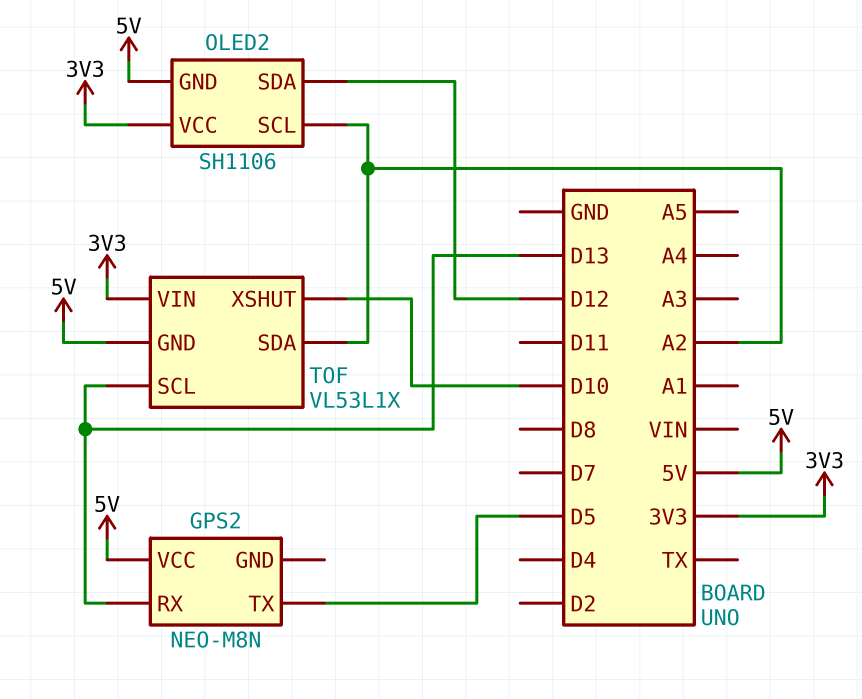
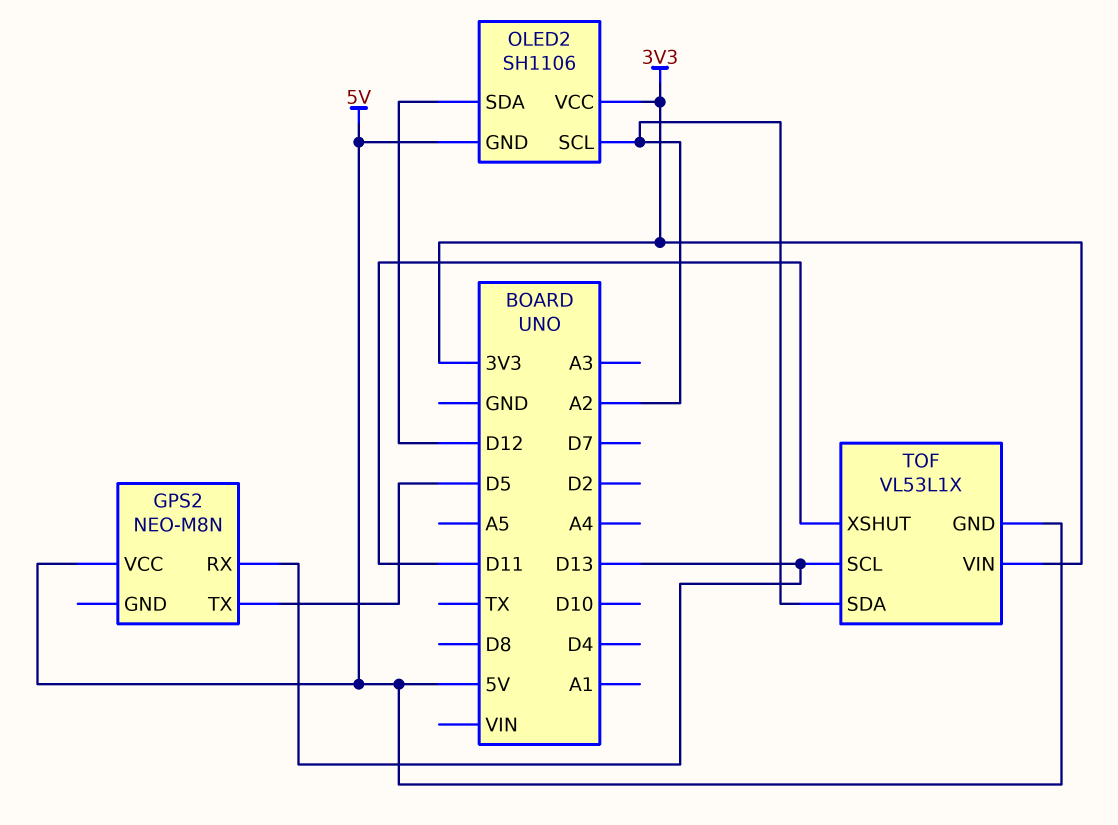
TOF pin XSHUT: D10 -> D11

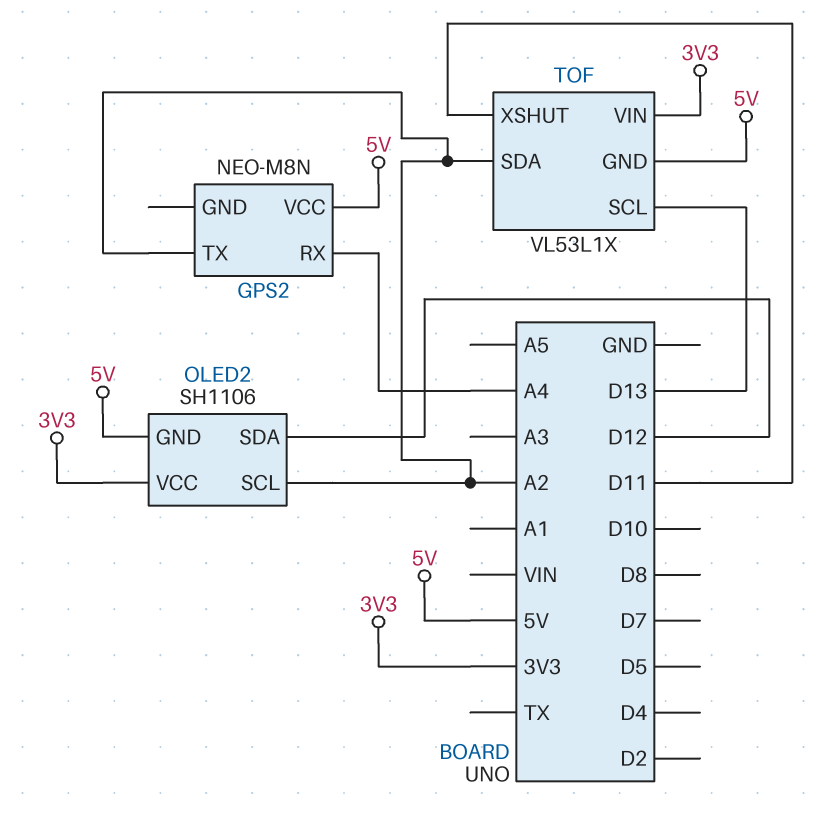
GPS2 pin RX: D13 -> A4
GPS2 pin TX: D5 -> A2

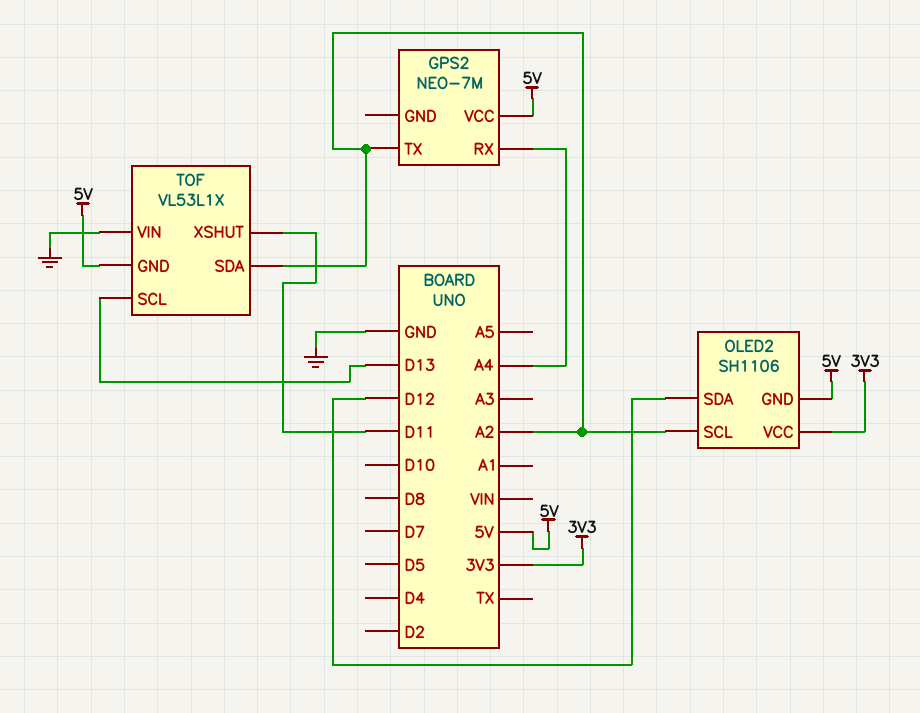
GPS2: NEO-M8N -> NEO-7M
TOF pin VIN: 3V3 -> GND

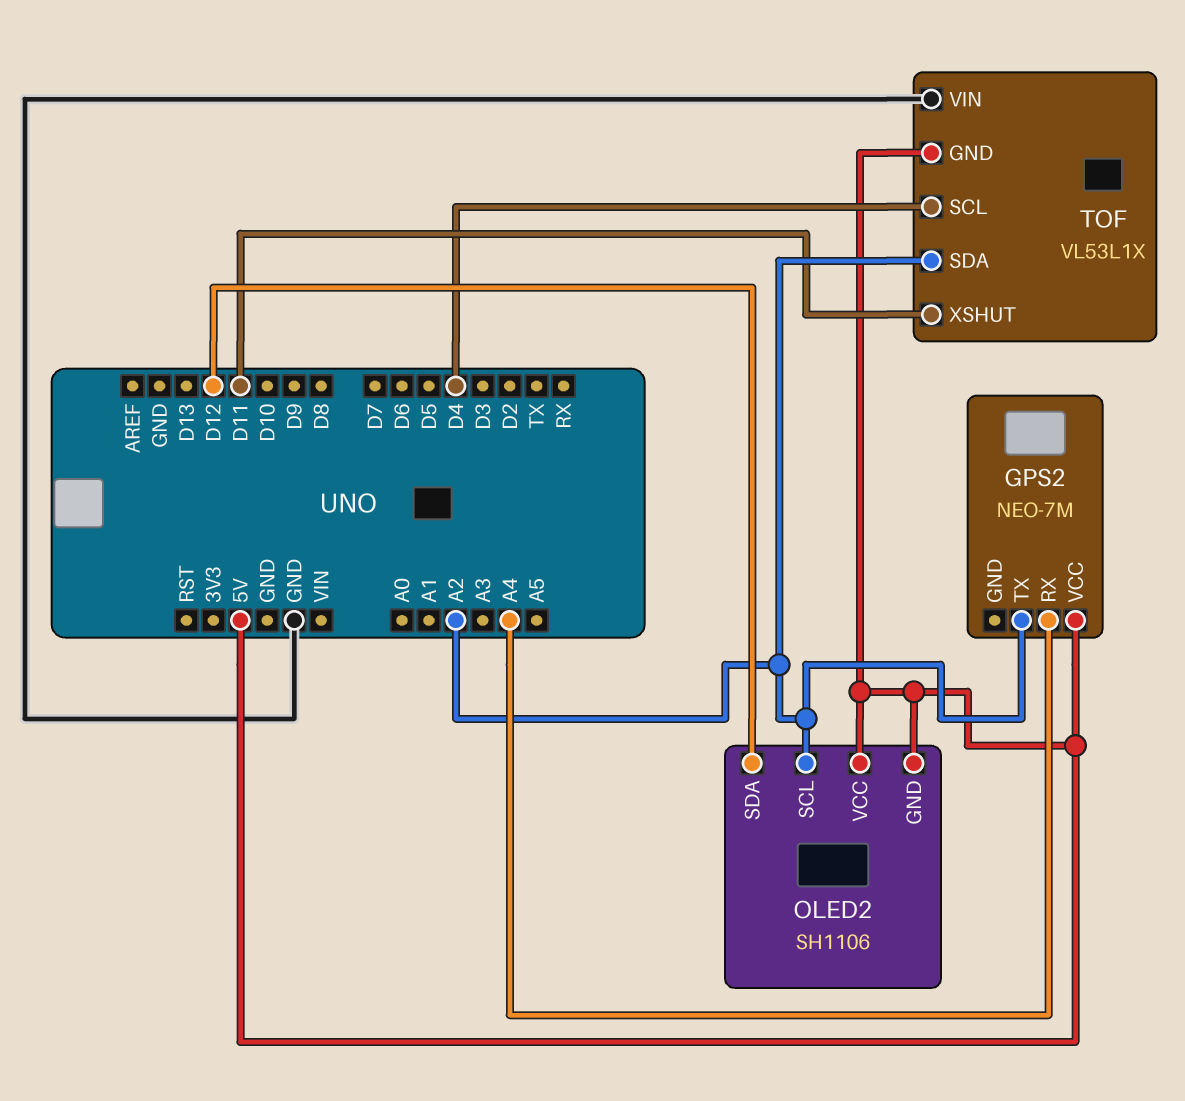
OLED2 pin VCC: 3V3 -> 5V
TOF pin SCL: D13 -> D4

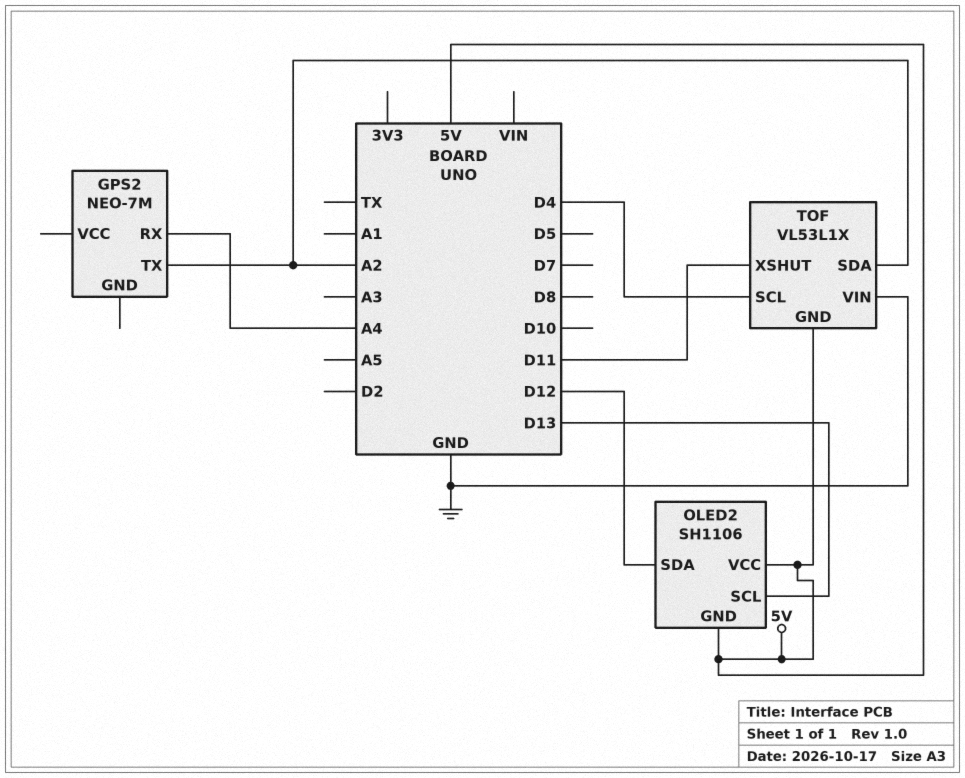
GPS2 pin VCC: 5V -> none
OLED2 pin SCL: A2 -> D13

